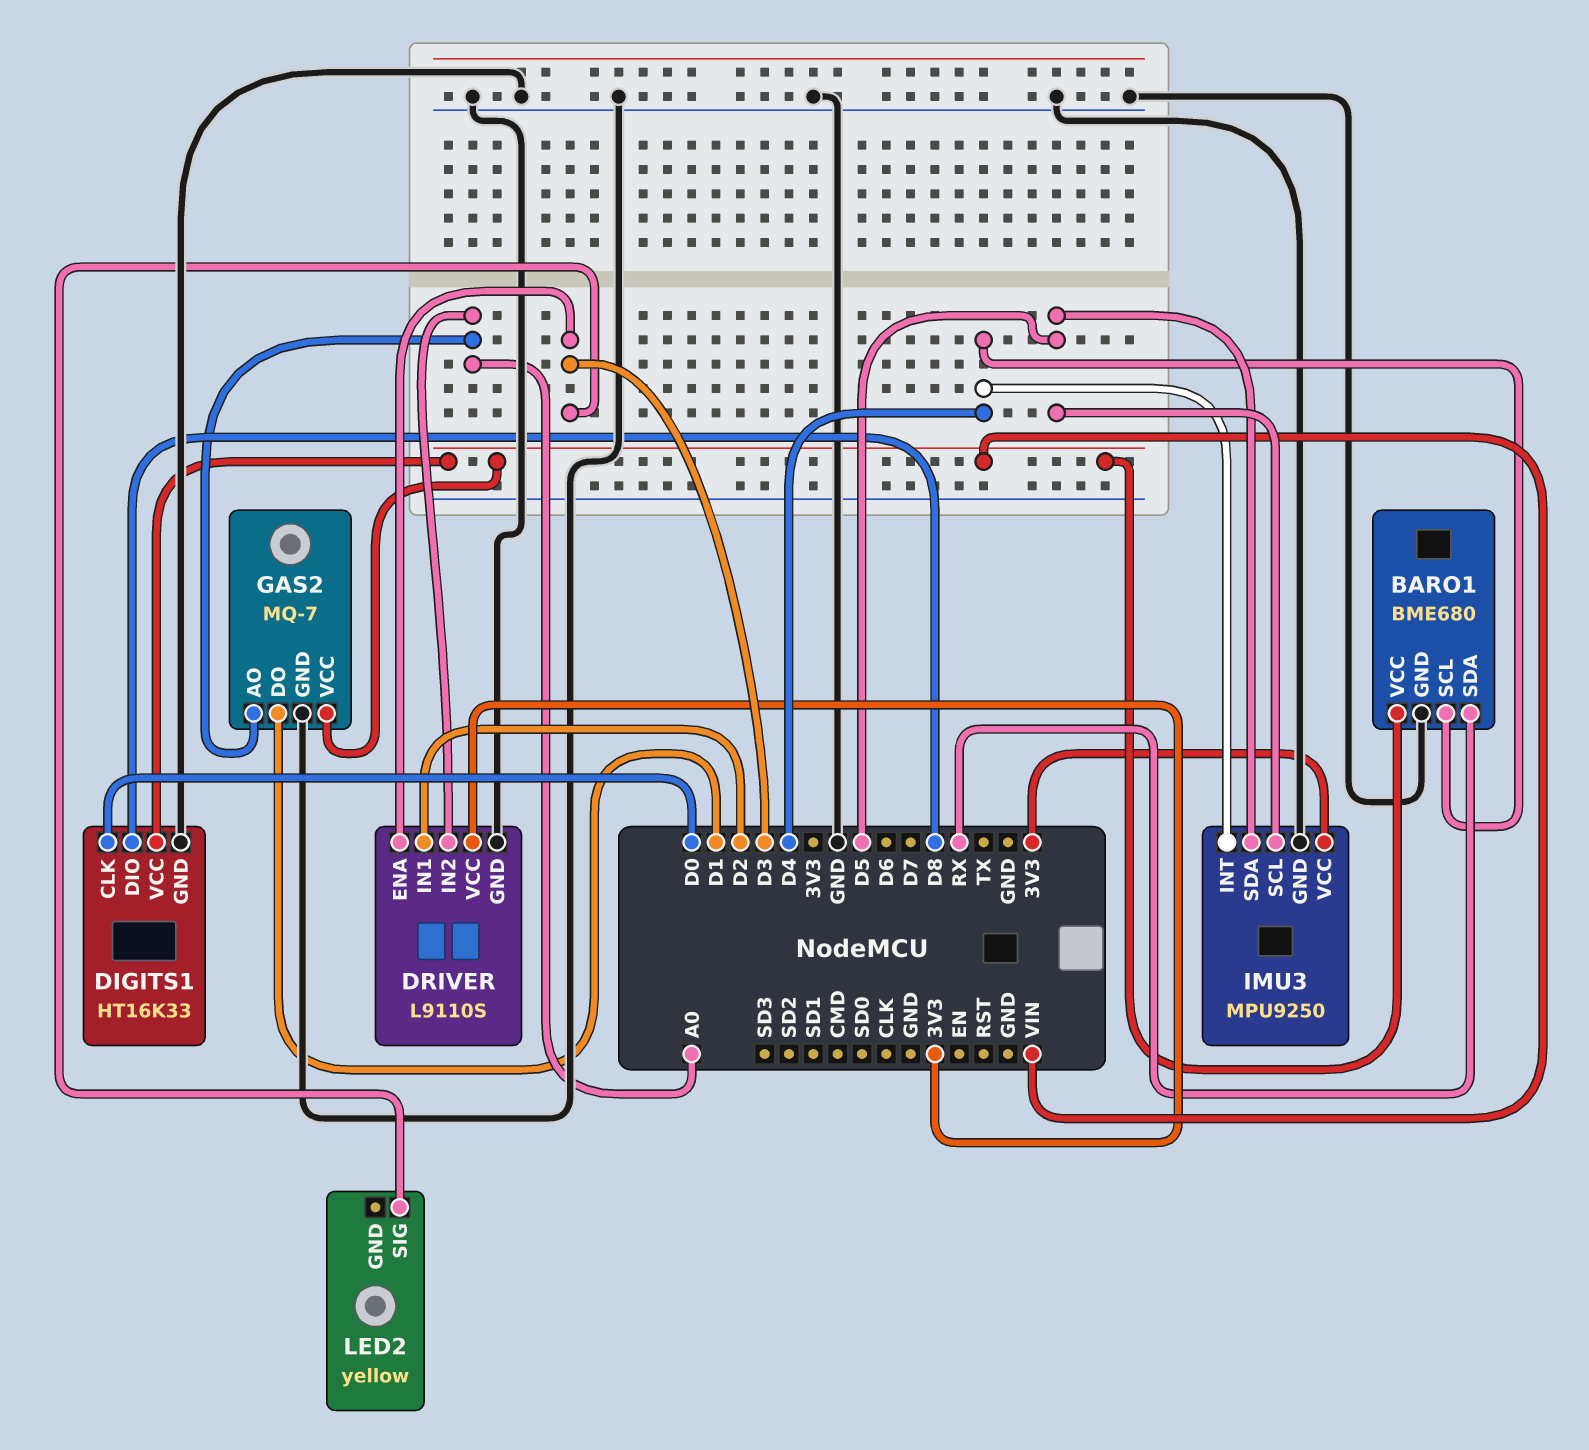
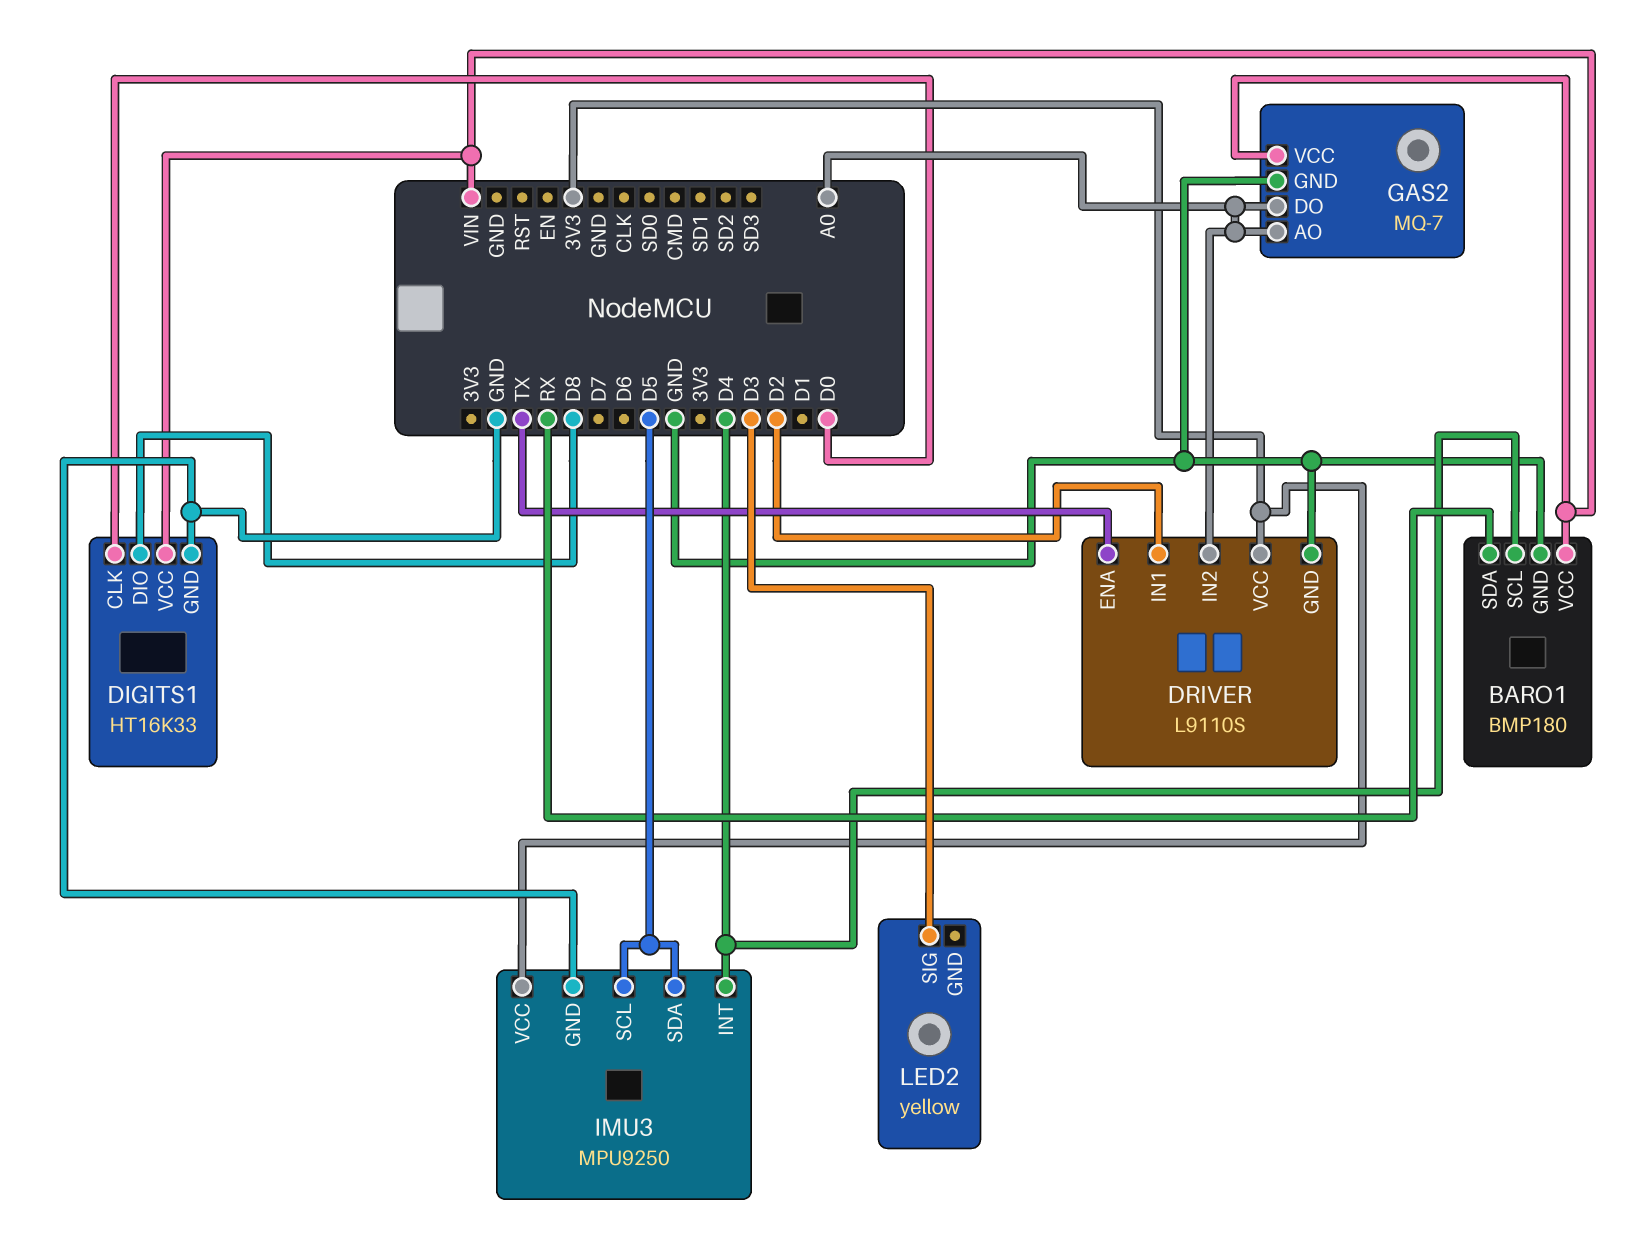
BARO1: BME680 -> BMP180
DRIVER pin ENA: D3 -> TX
GAS2 pin DO: D1 -> A0

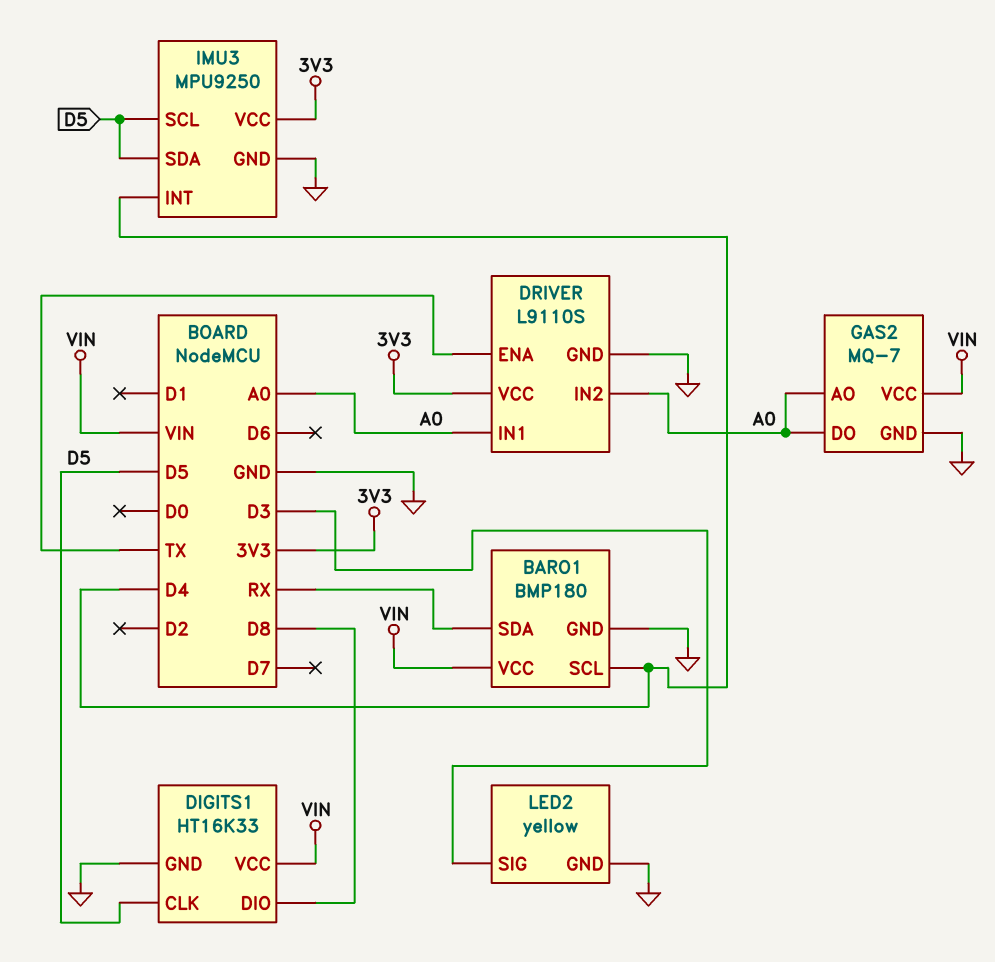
DIGITS1 pin CLK: D0 -> D5
DRIVER pin IN1: D2 -> A0
LED2 pin GND: none -> GND

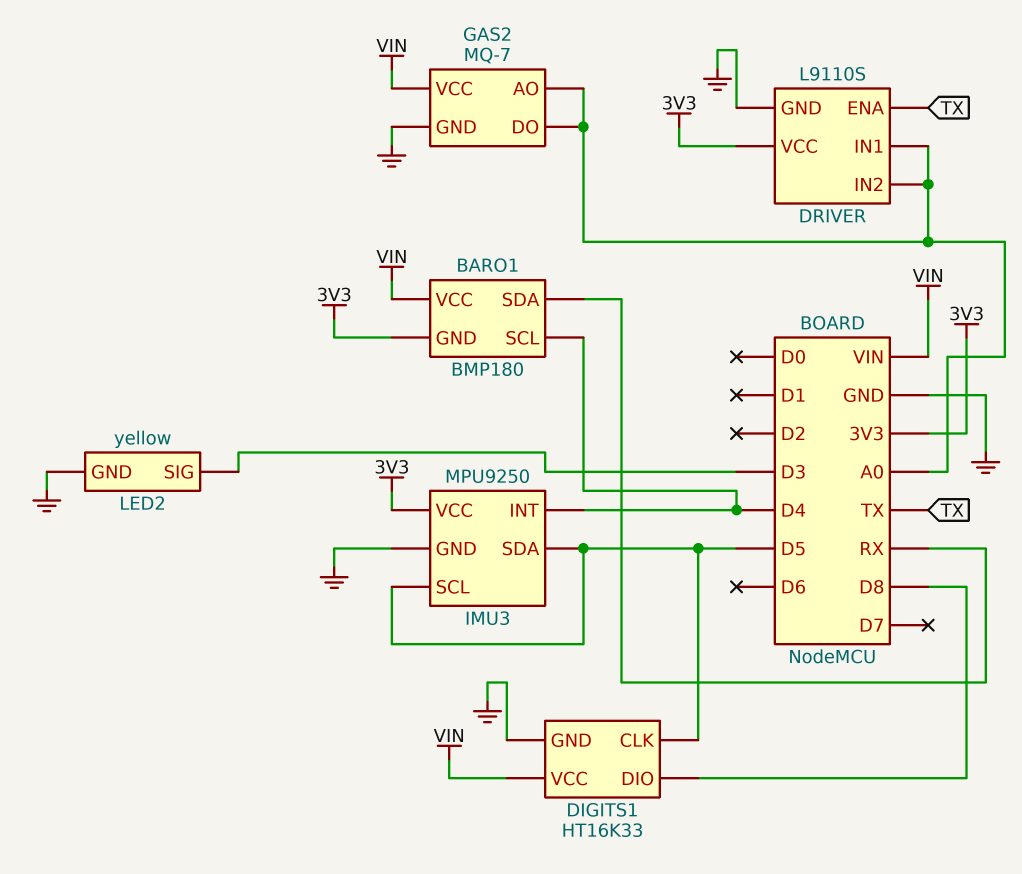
BARO1 pin GND: GND -> 3V3

